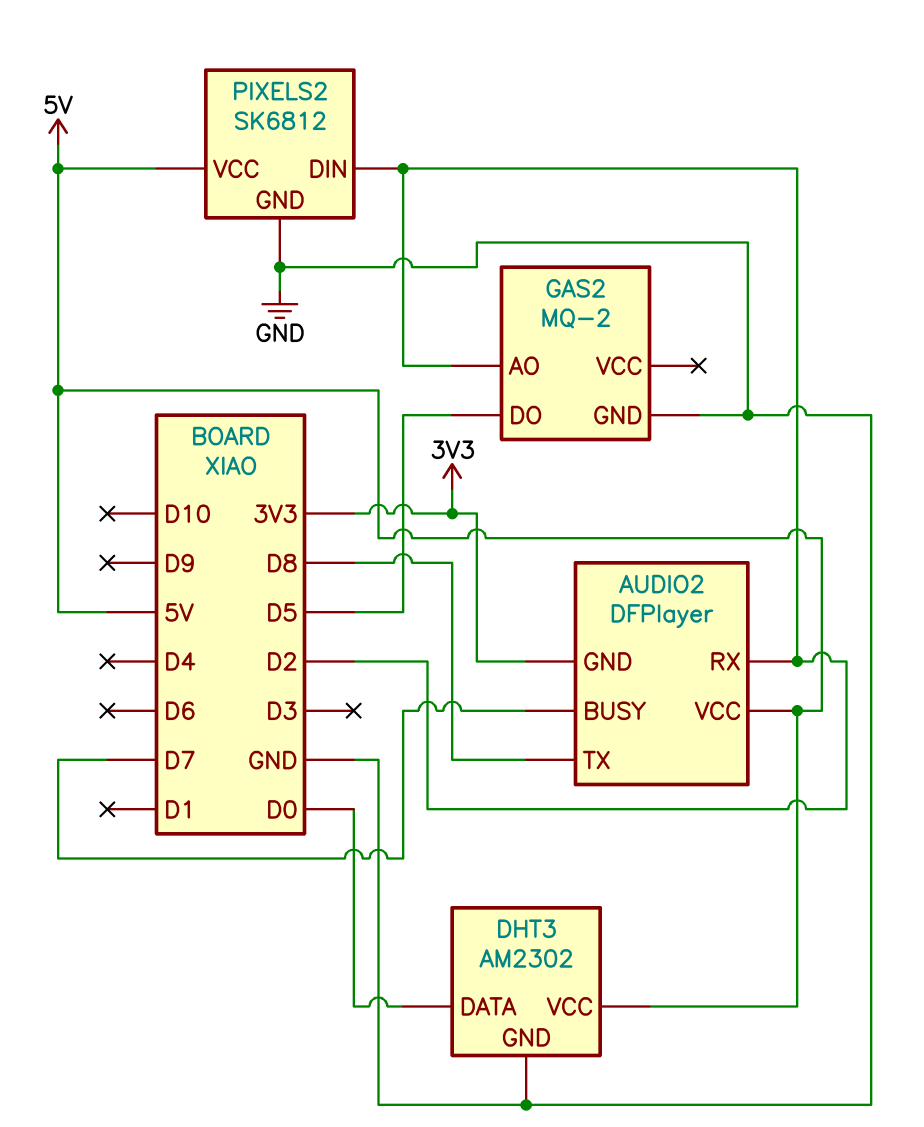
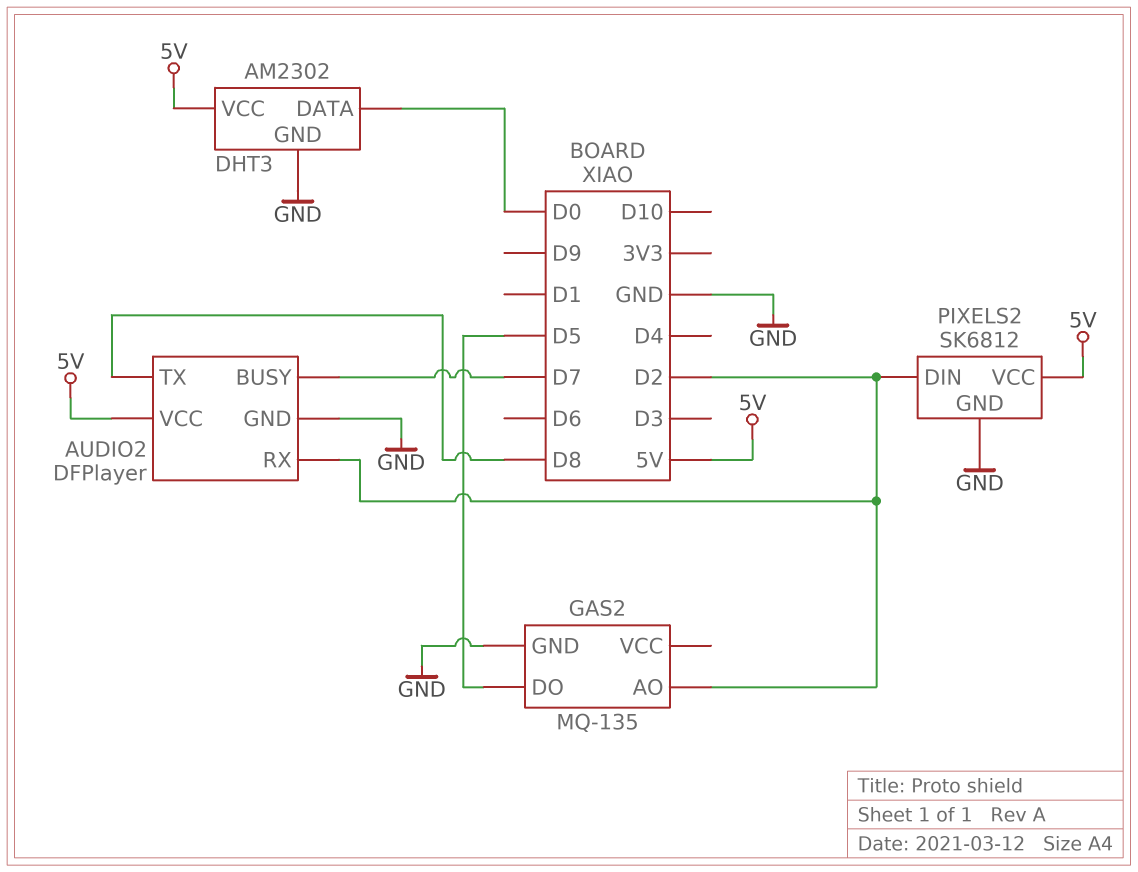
AUDIO2 pin GND: 3V3 -> GND
GAS2: MQ-2 -> MQ-135

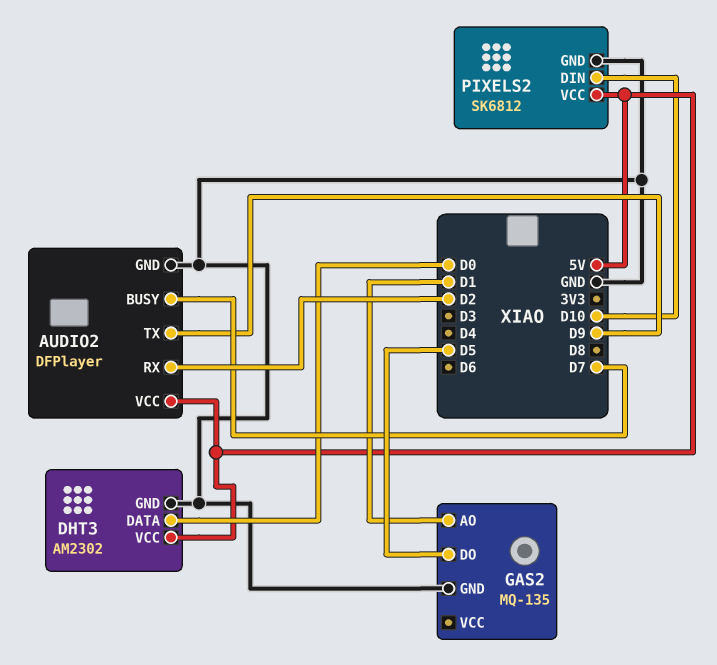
AUDIO2 pin TX: D8 -> D9
GAS2 pin AO: D2 -> D1
PIXELS2 pin DIN: D2 -> D10

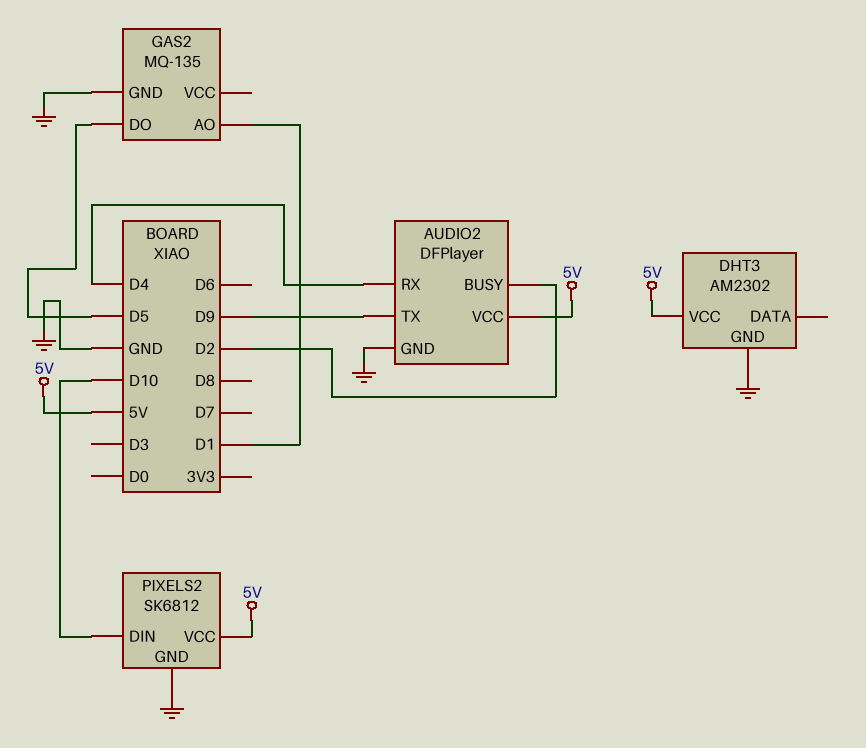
AUDIO2 pin BUSY: D7 -> D2
AUDIO2 pin RX: D2 -> D4
DHT3 pin DATA: D0 -> none

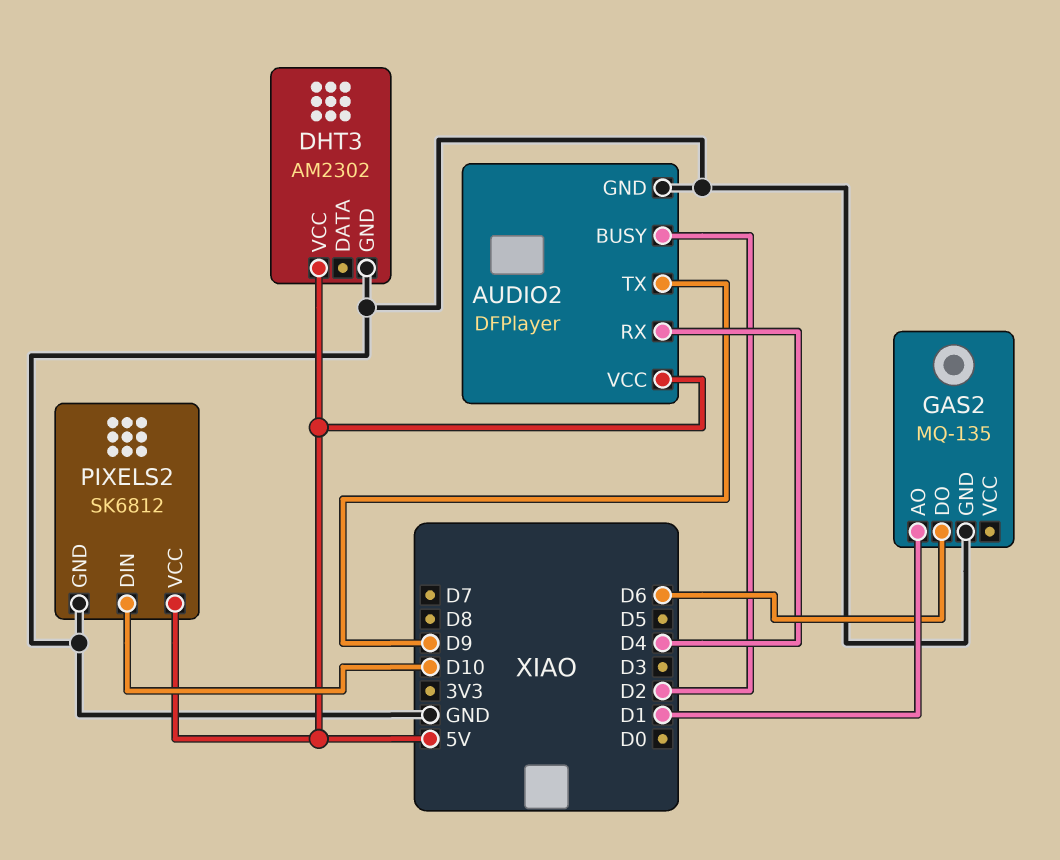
GAS2 pin DO: D5 -> D6

